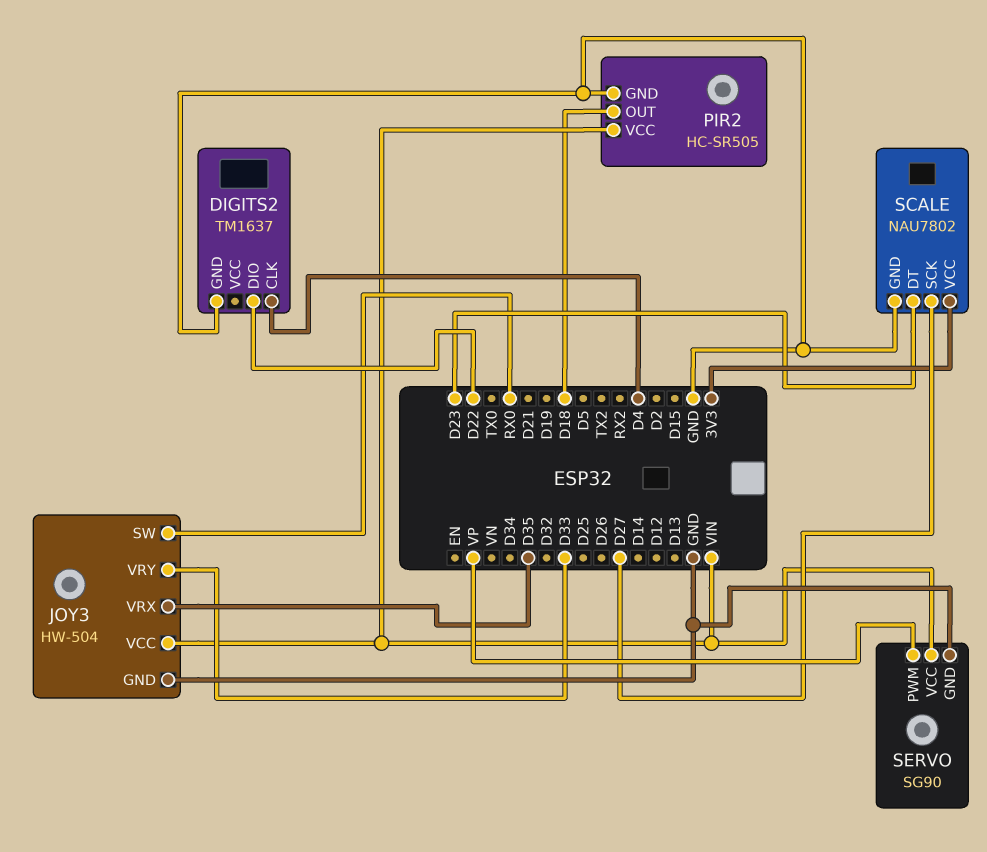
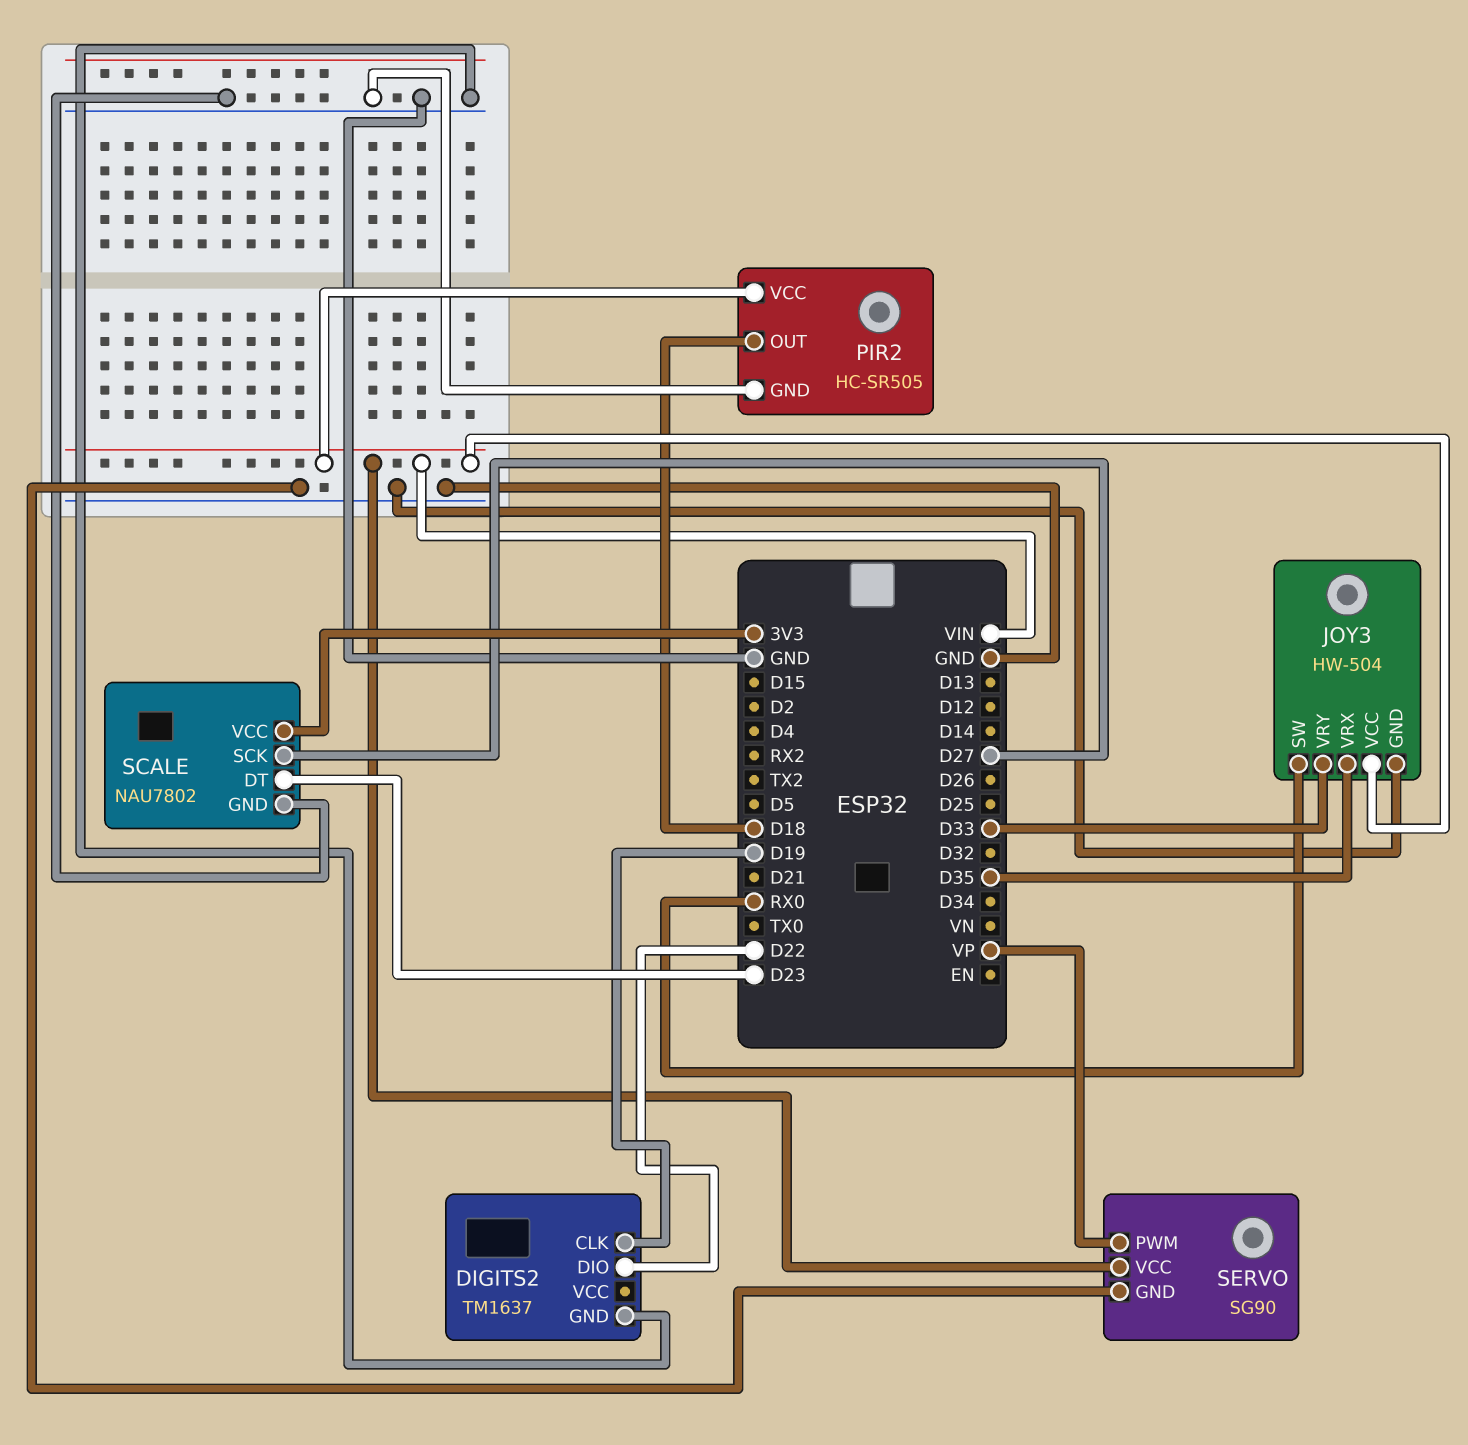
DIGITS2 pin CLK: D4 -> D19

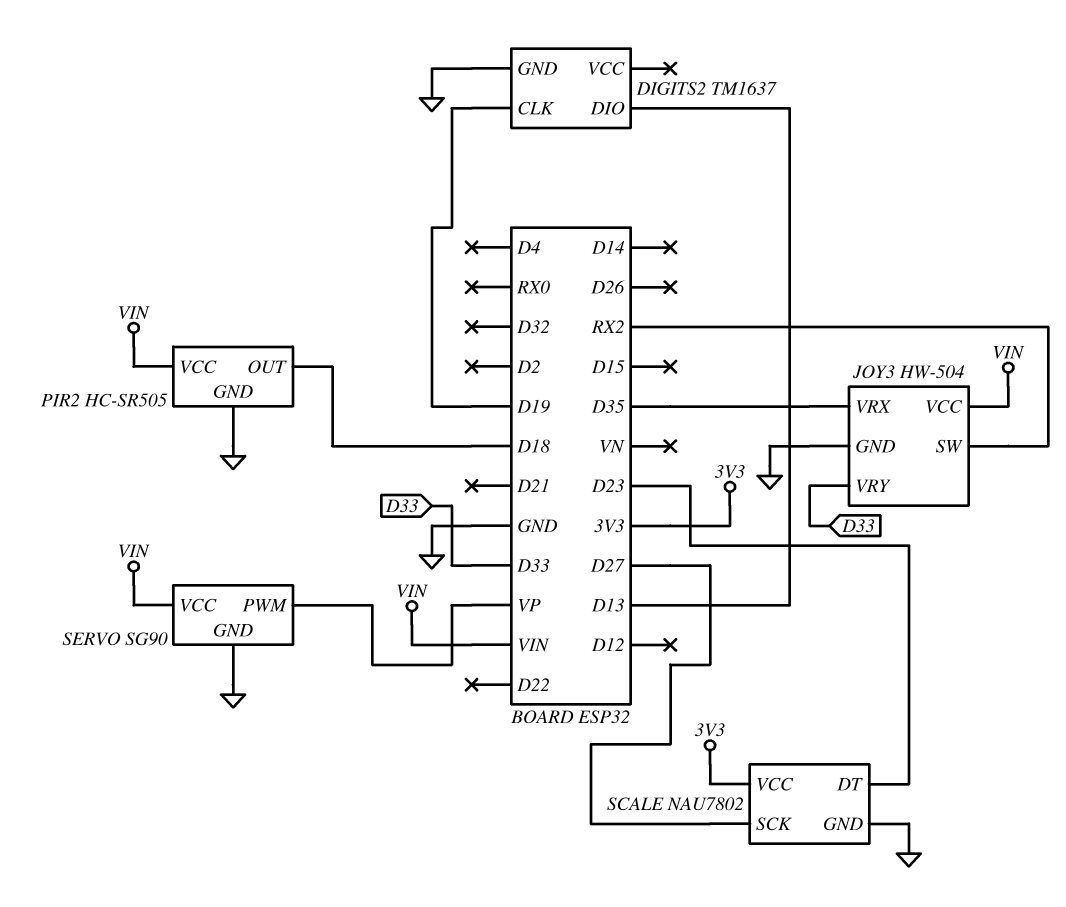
DIGITS2 pin DIO: D22 -> D13
JOY3 pin SW: RX0 -> RX2

